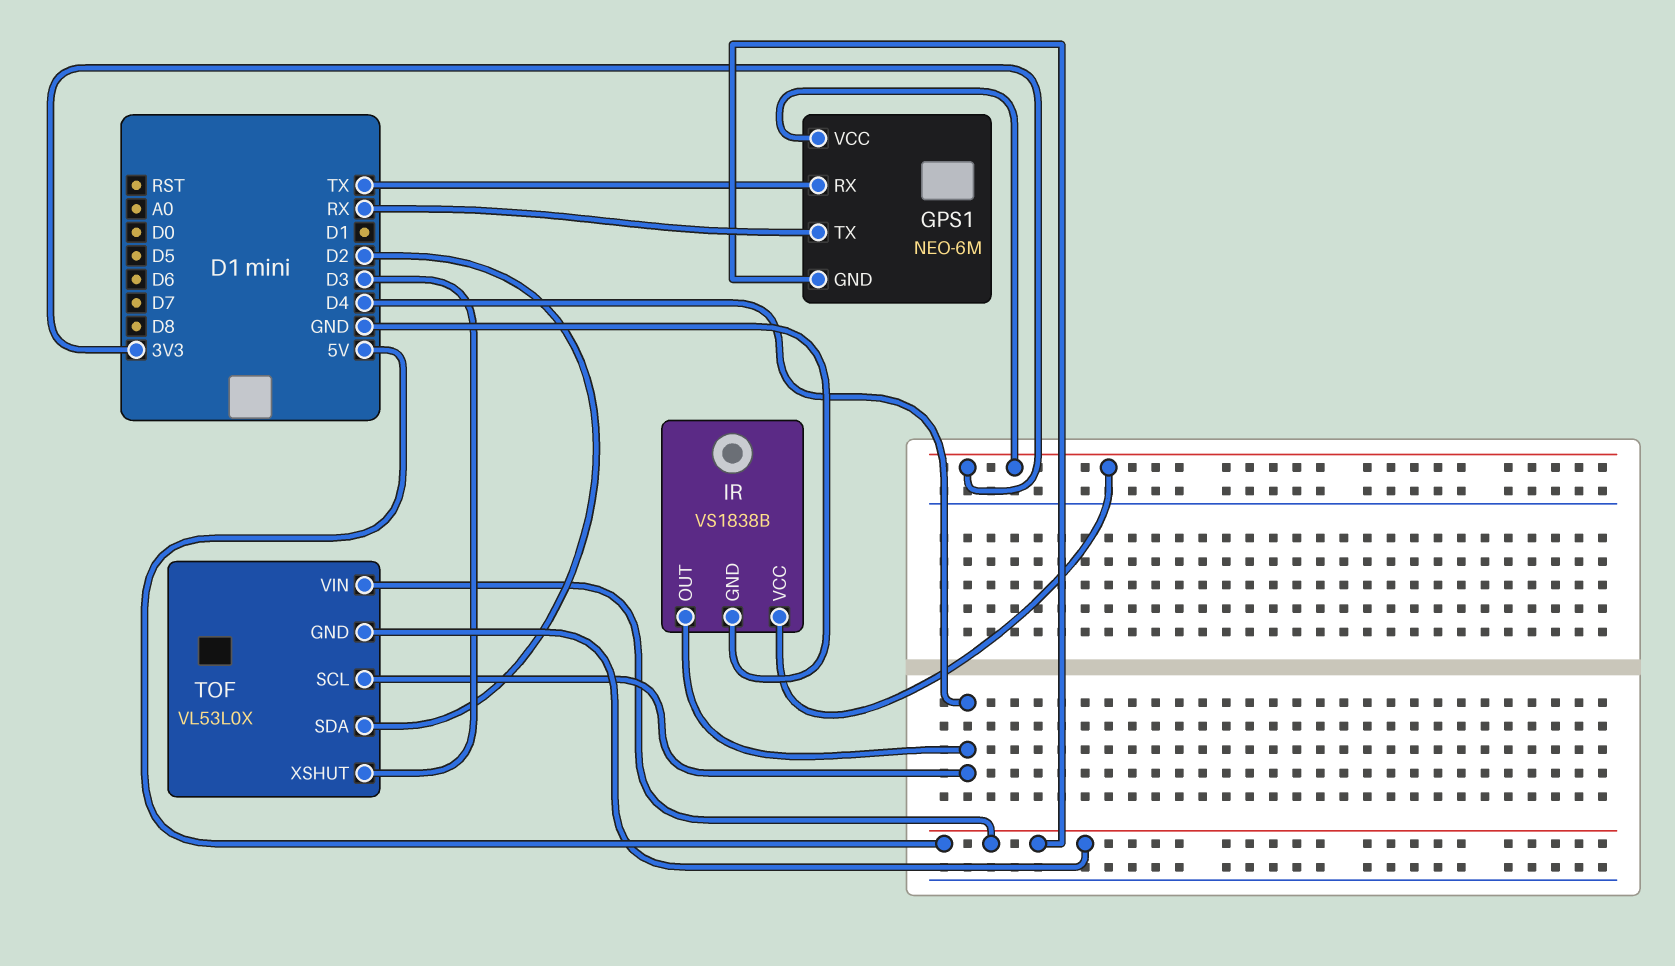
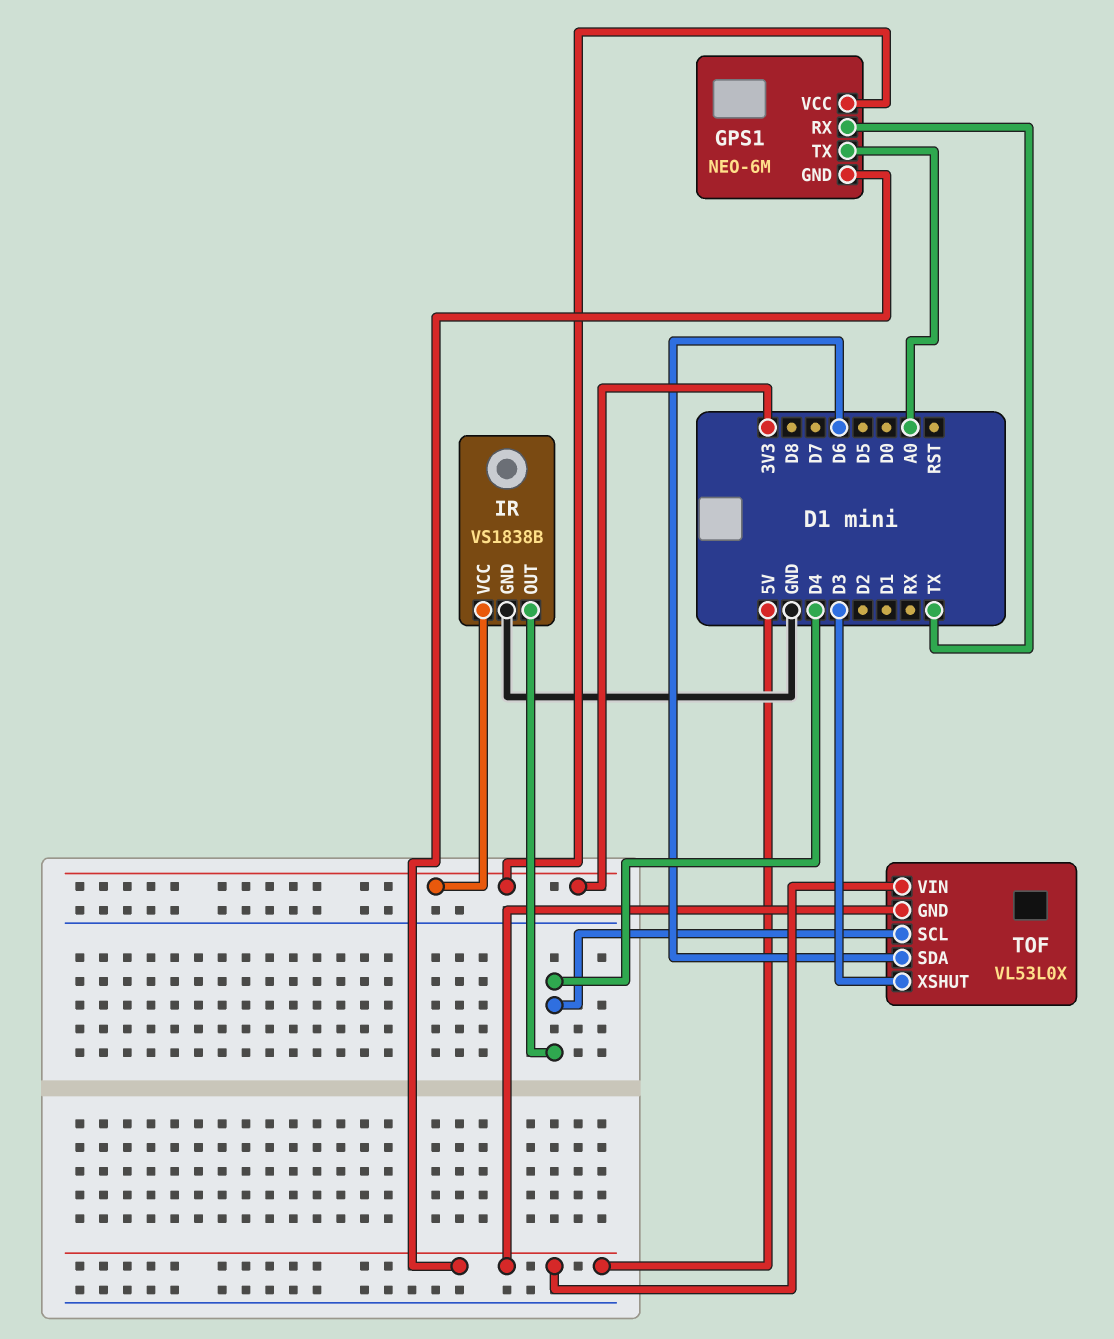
GPS1 pin TX: RX -> A0
TOF pin SDA: D2 -> D6

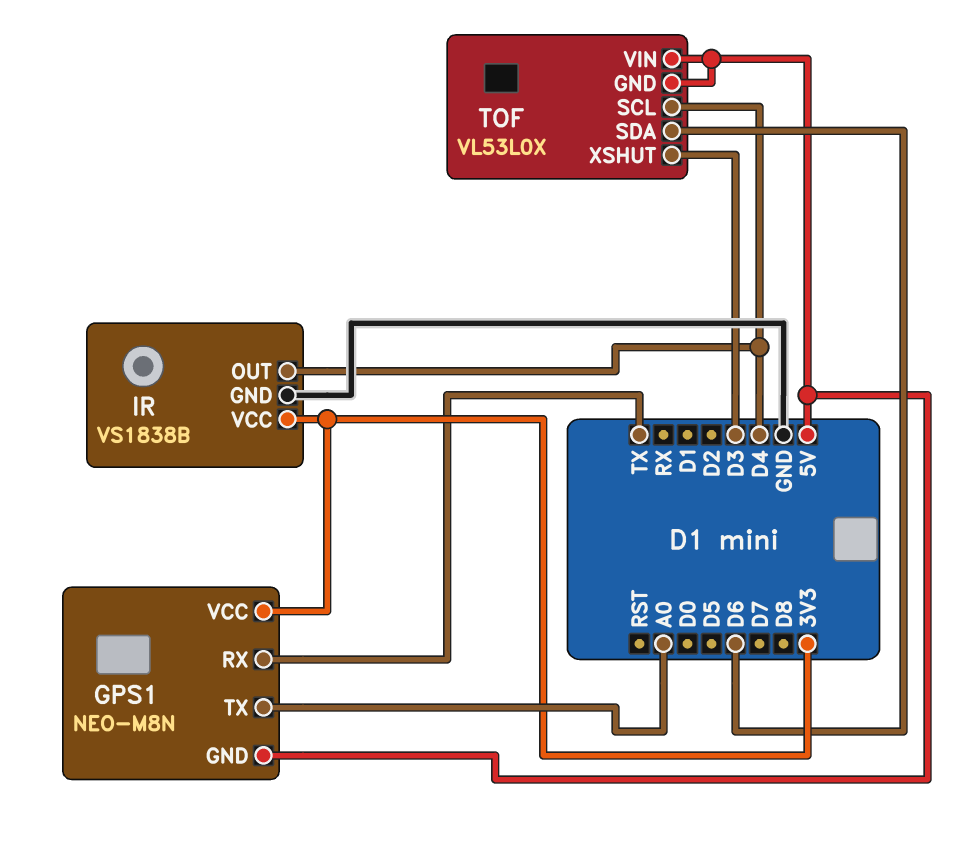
GPS1: NEO-6M -> NEO-M8N

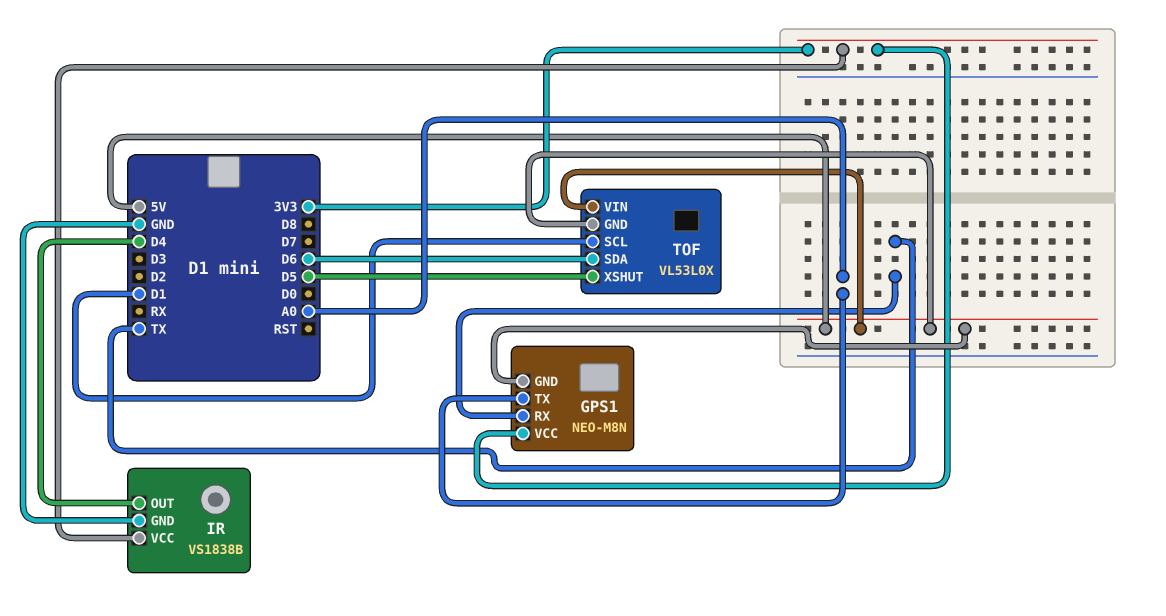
TOF pin SCL: D4 -> D1
TOF pin XSHUT: D3 -> D5

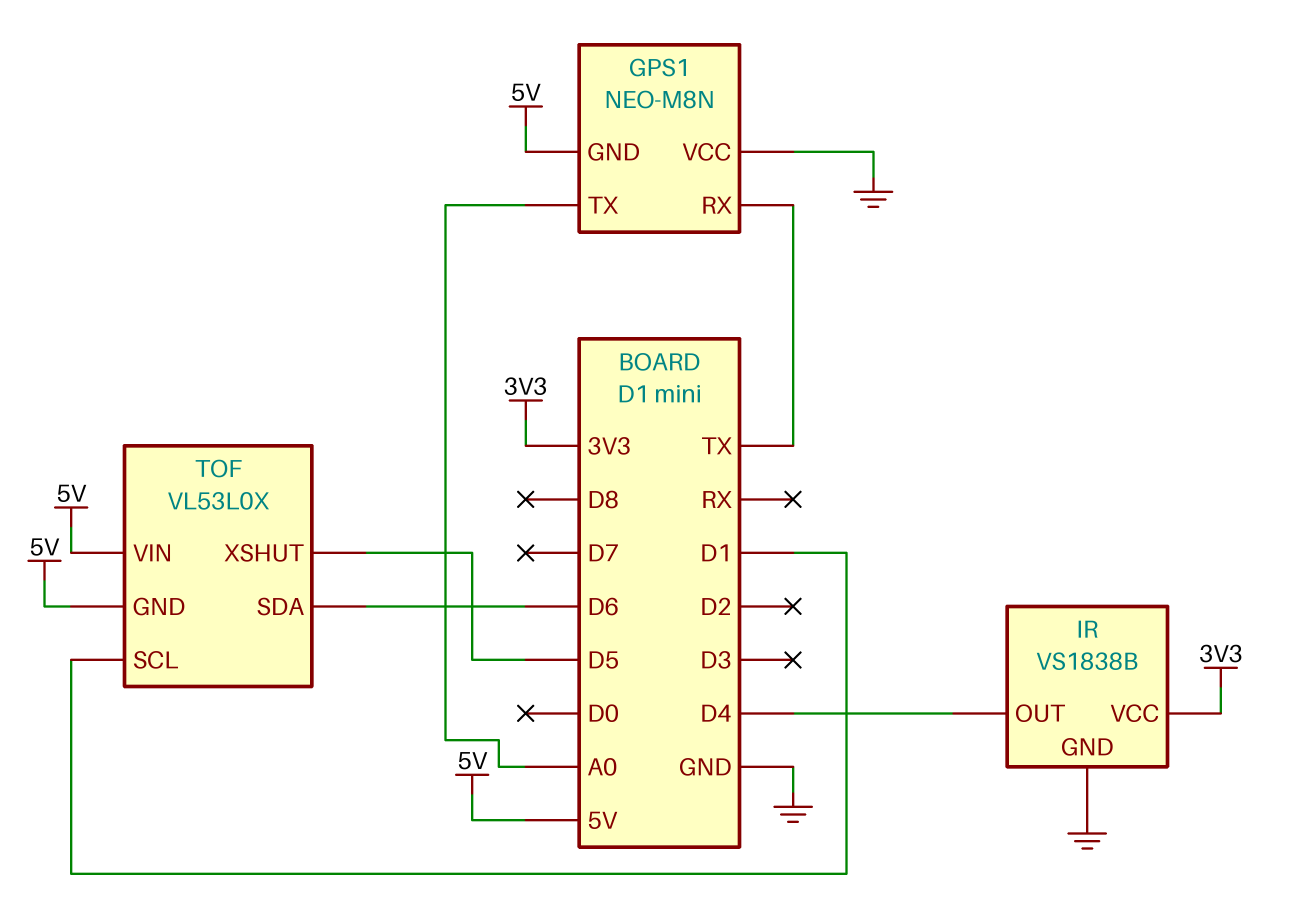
GPS1 pin VCC: 3V3 -> GND

